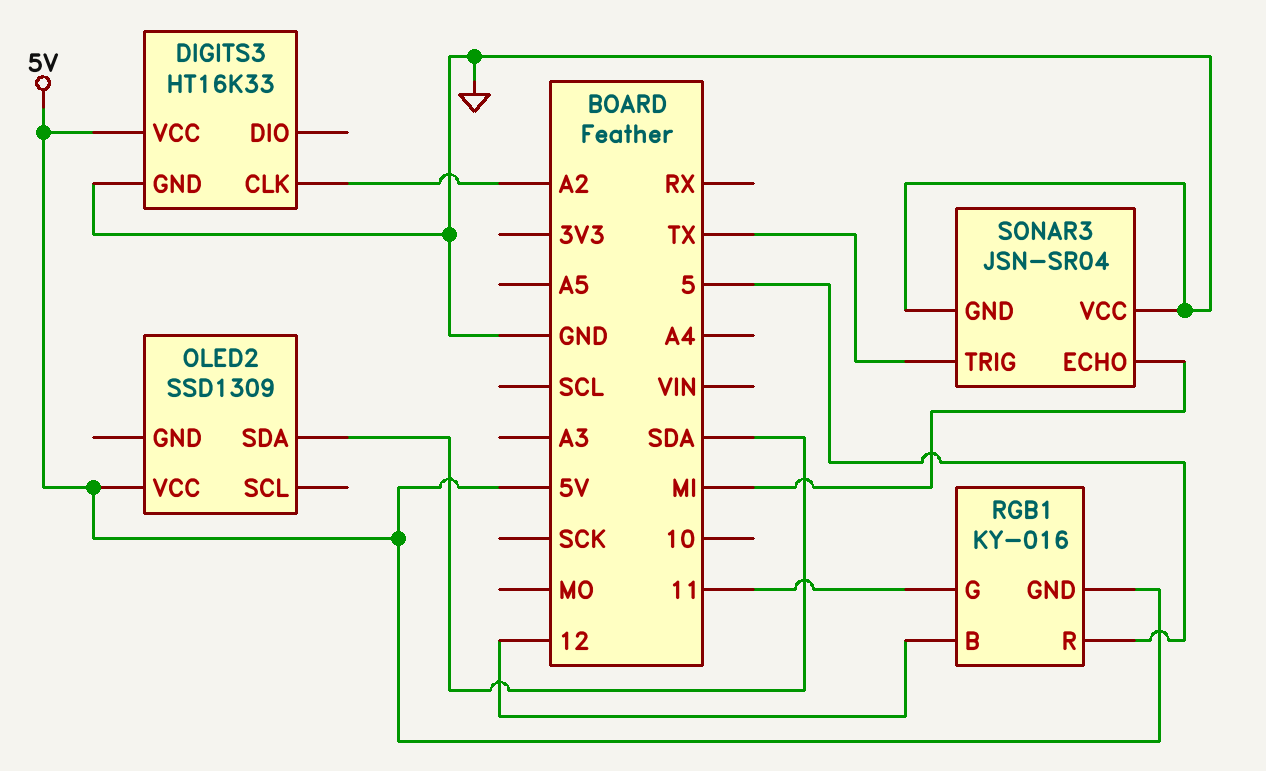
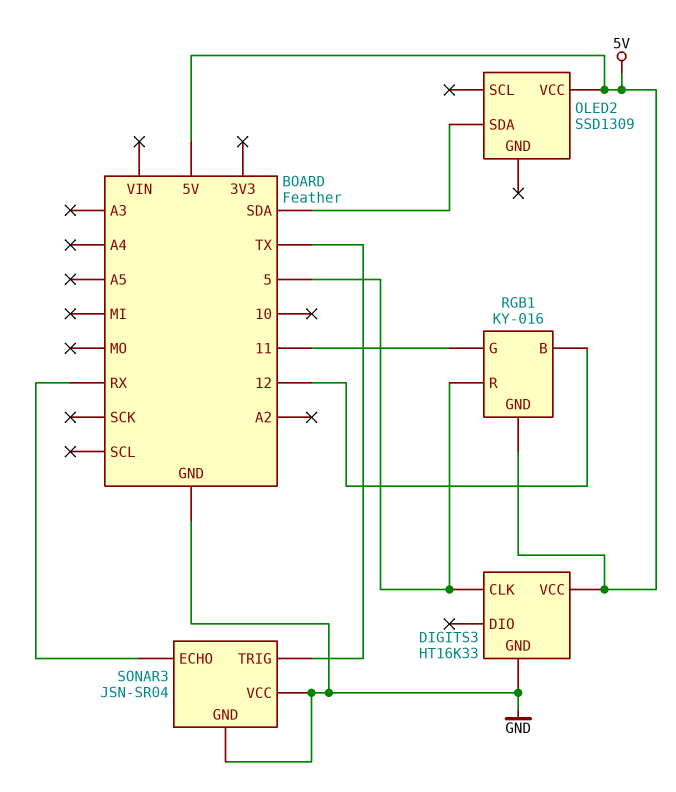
DIGITS3 pin CLK: A2 -> 5
SONAR3 pin ECHO: MI -> RX

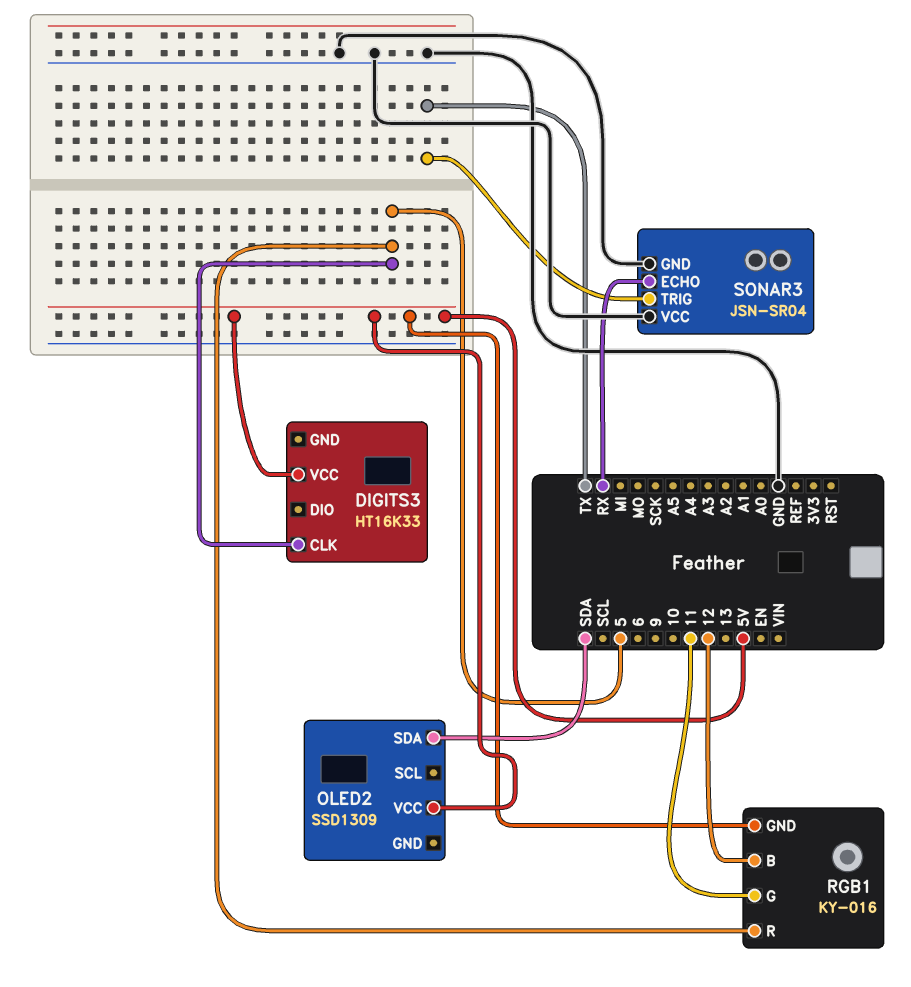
DIGITS3 pin GND: GND -> none

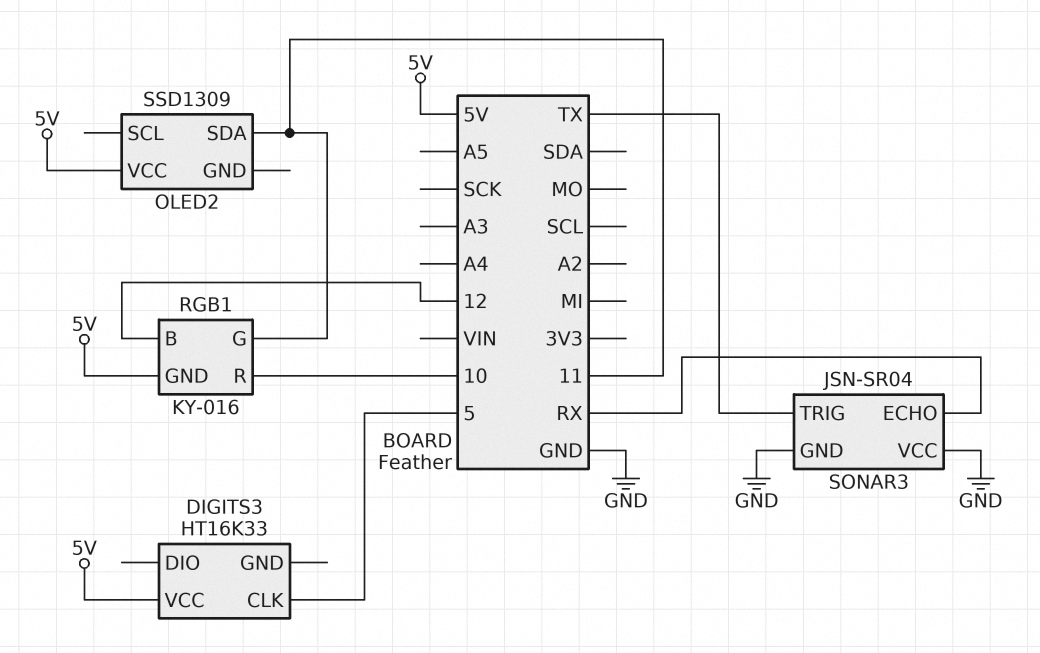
OLED2 pin SDA: SDA -> 11
RGB1 pin R: 5 -> 10

